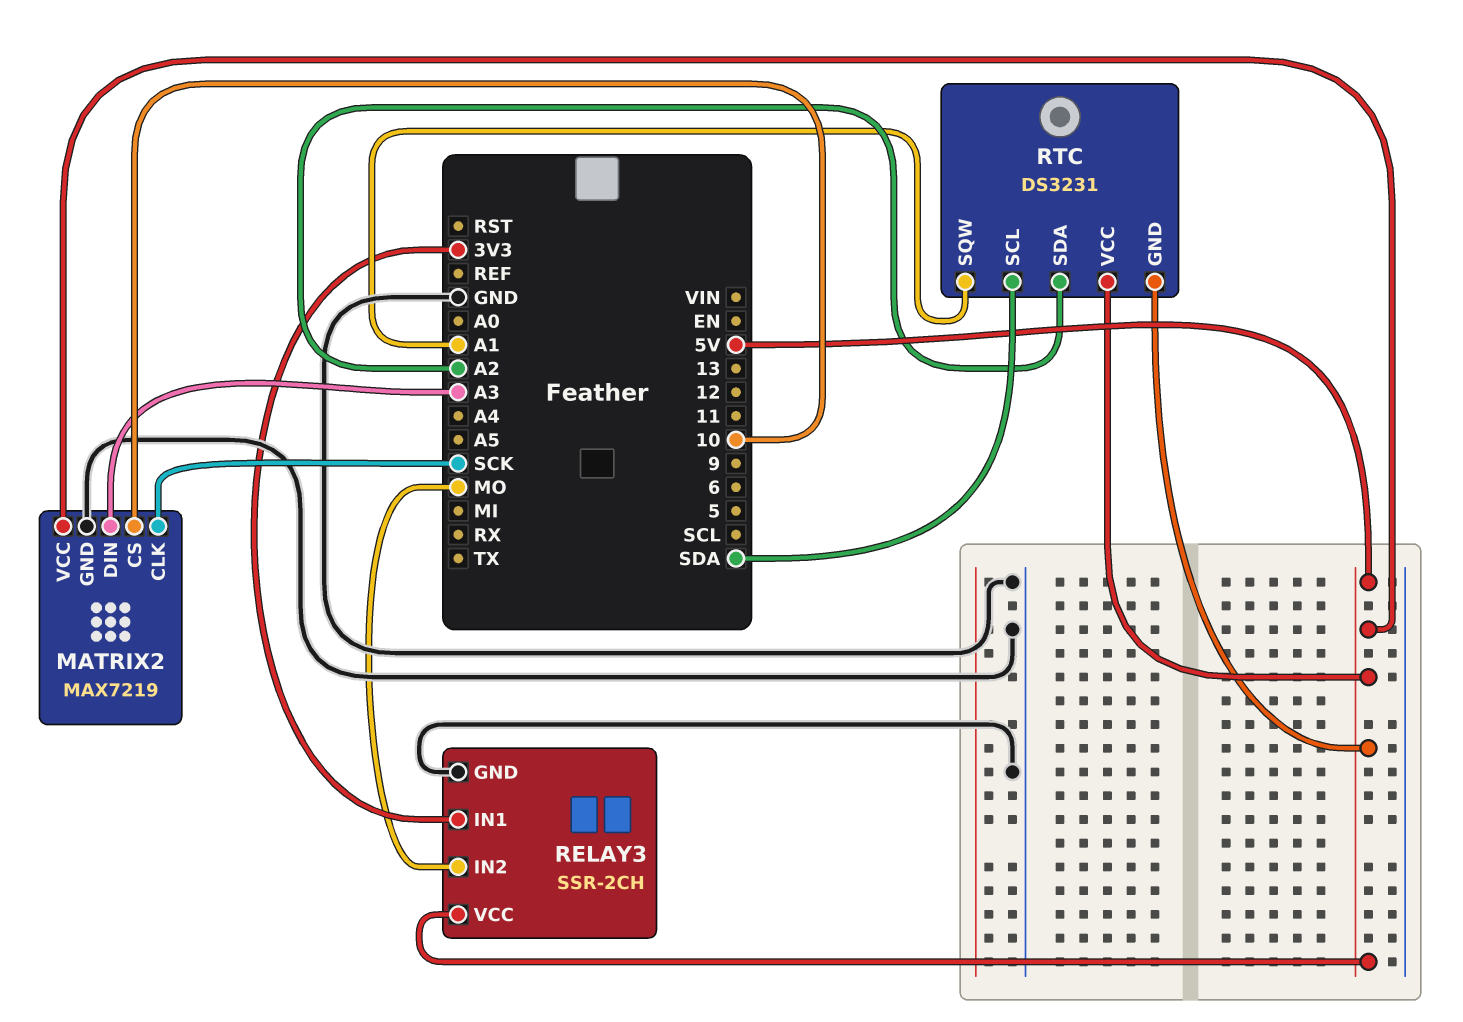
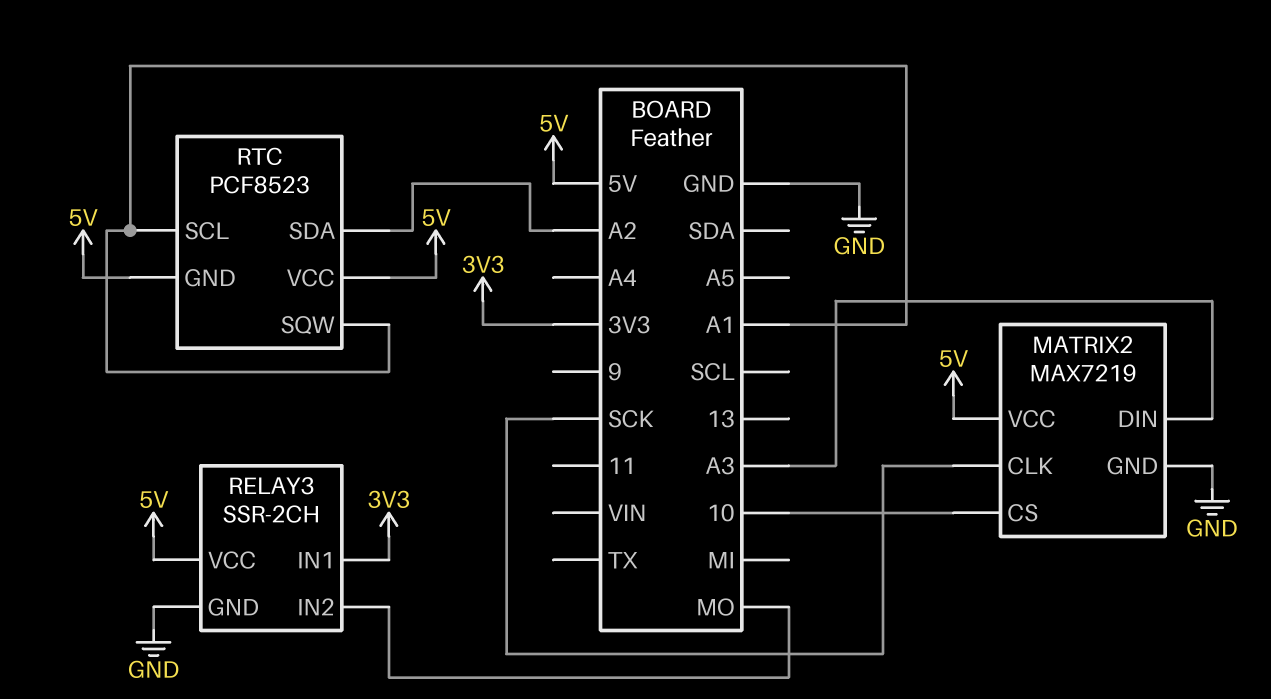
RTC: DS3231 -> PCF8523
RTC pin SCL: SDA -> A1

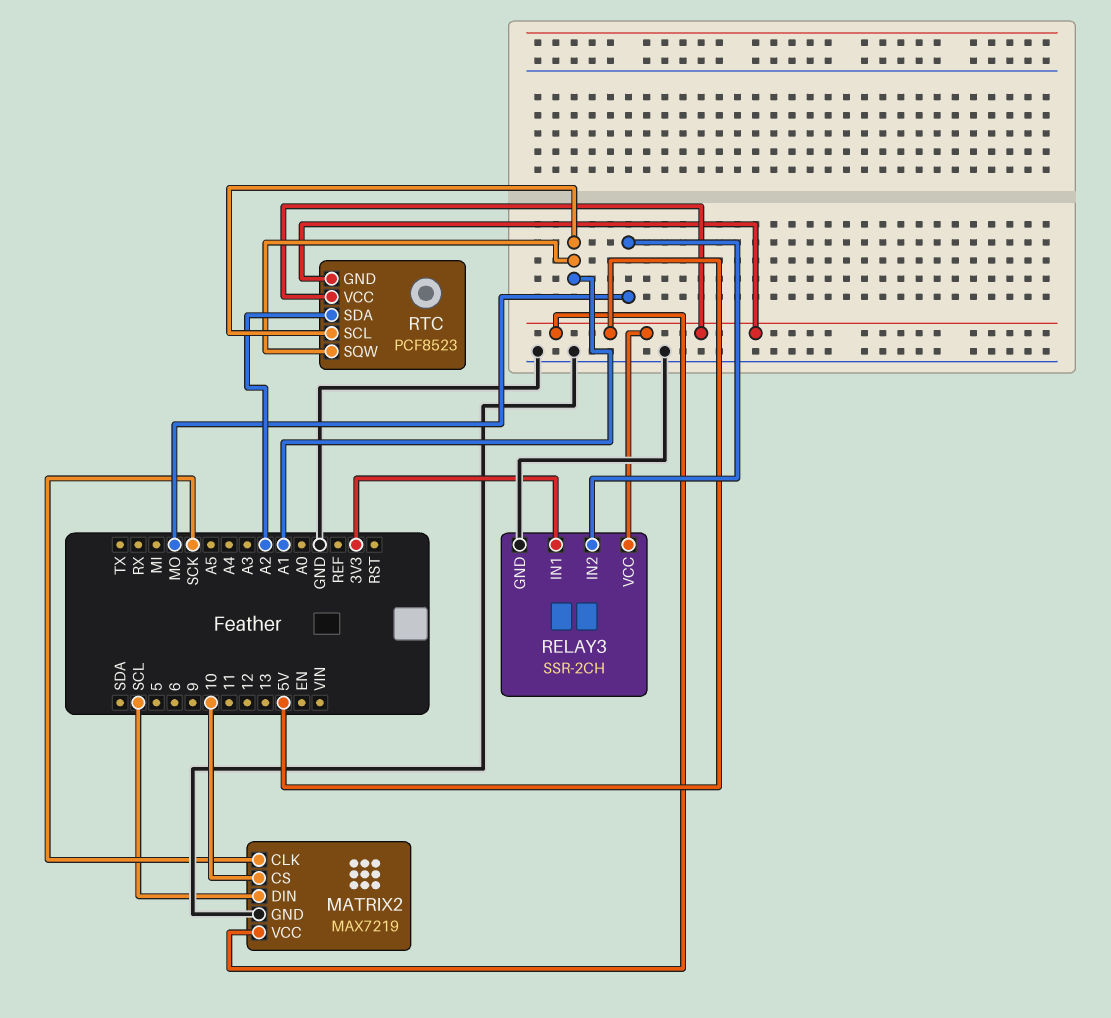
MATRIX2 pin DIN: A3 -> SCL

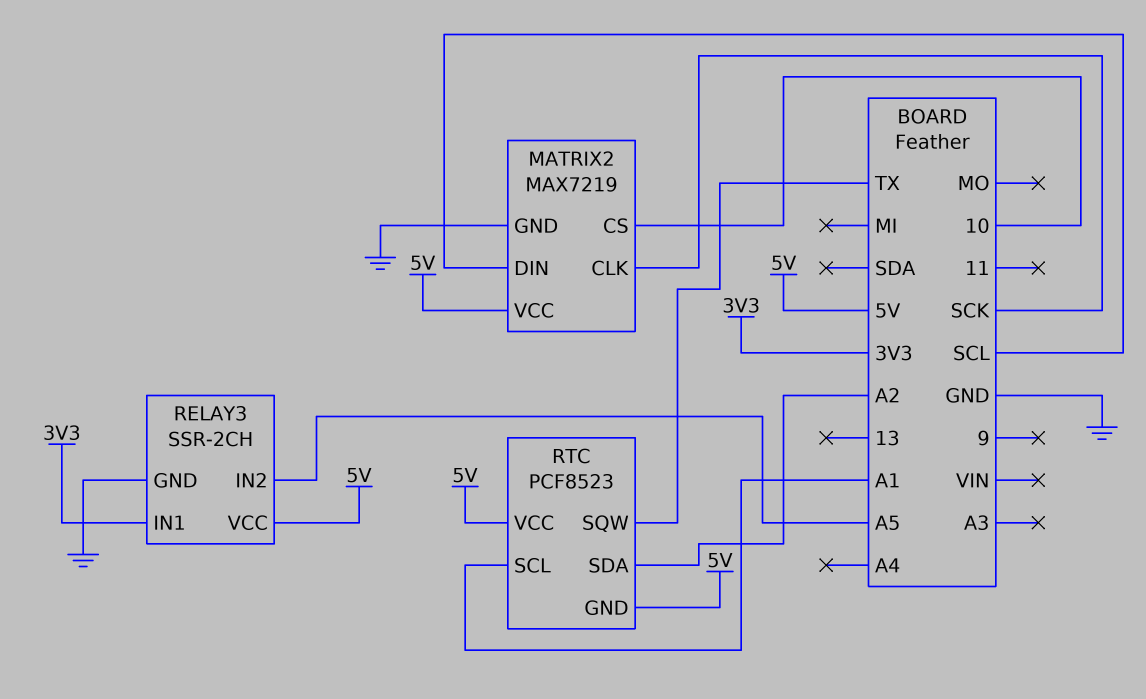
RELAY3 pin IN2: MO -> A5
RTC pin SQW: A1 -> TX

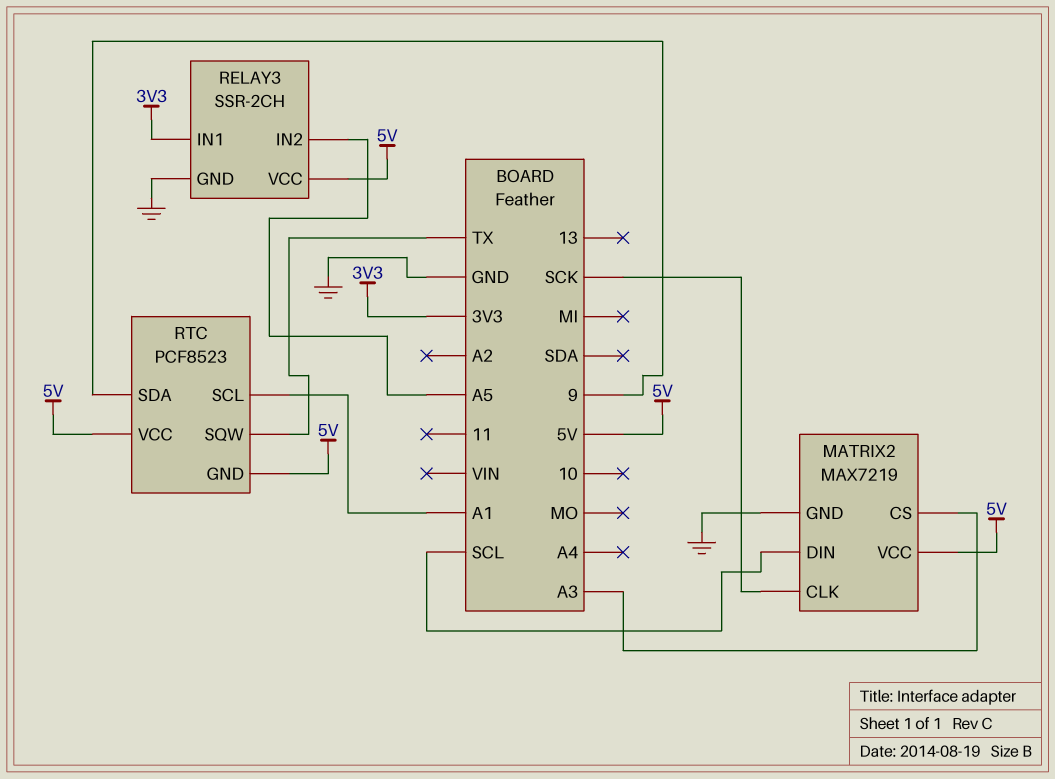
MATRIX2 pin CS: 10 -> A3
RTC pin SDA: A2 -> 9

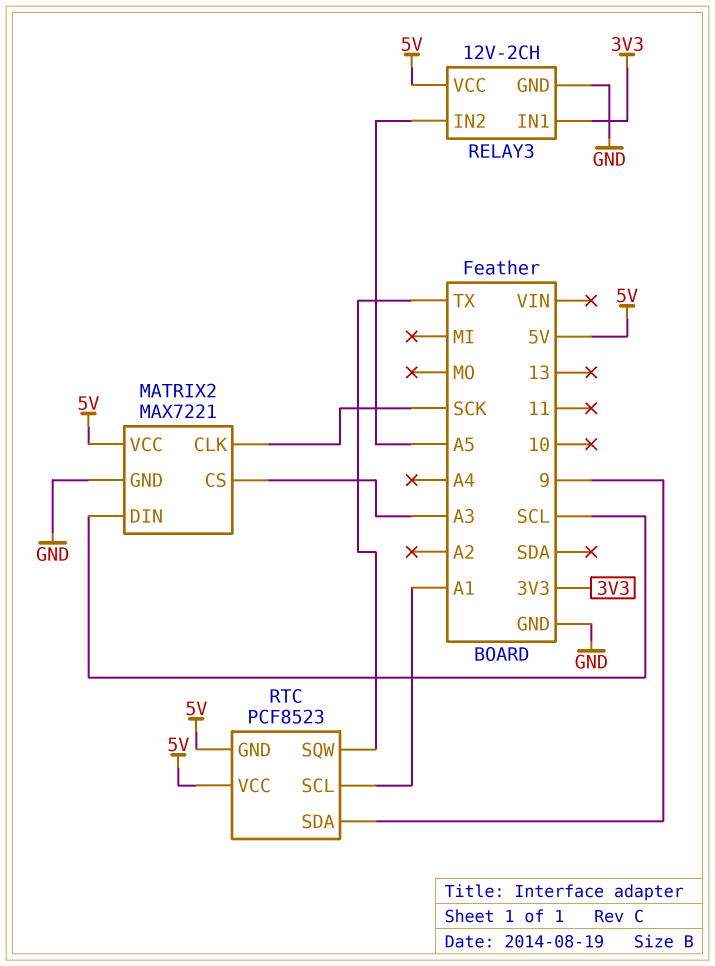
MATRIX2: MAX7219 -> MAX7221
RELAY3: SSR-2CH -> 12V-2CH

